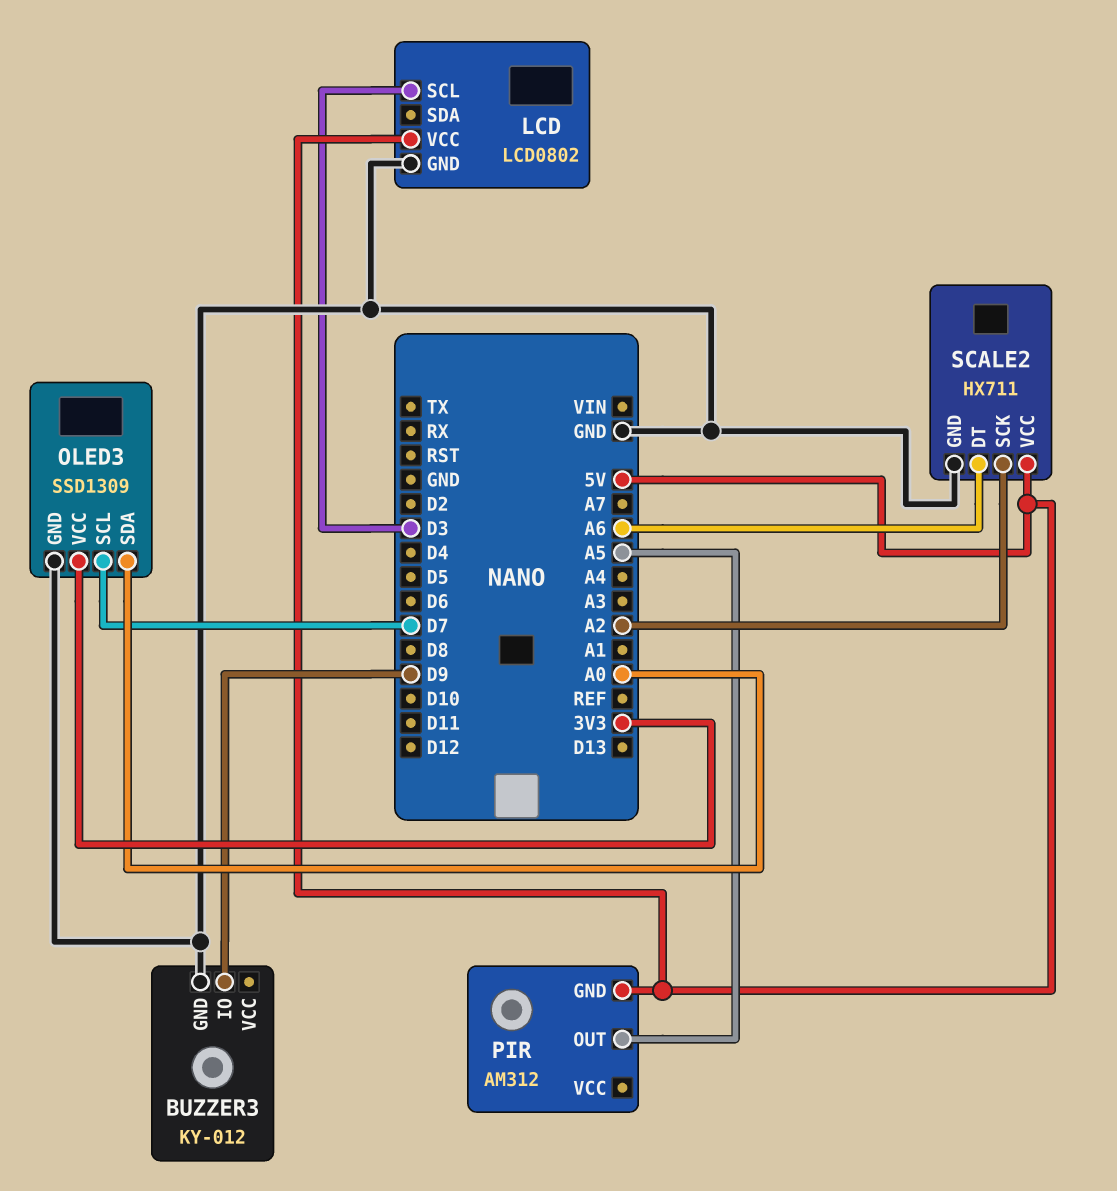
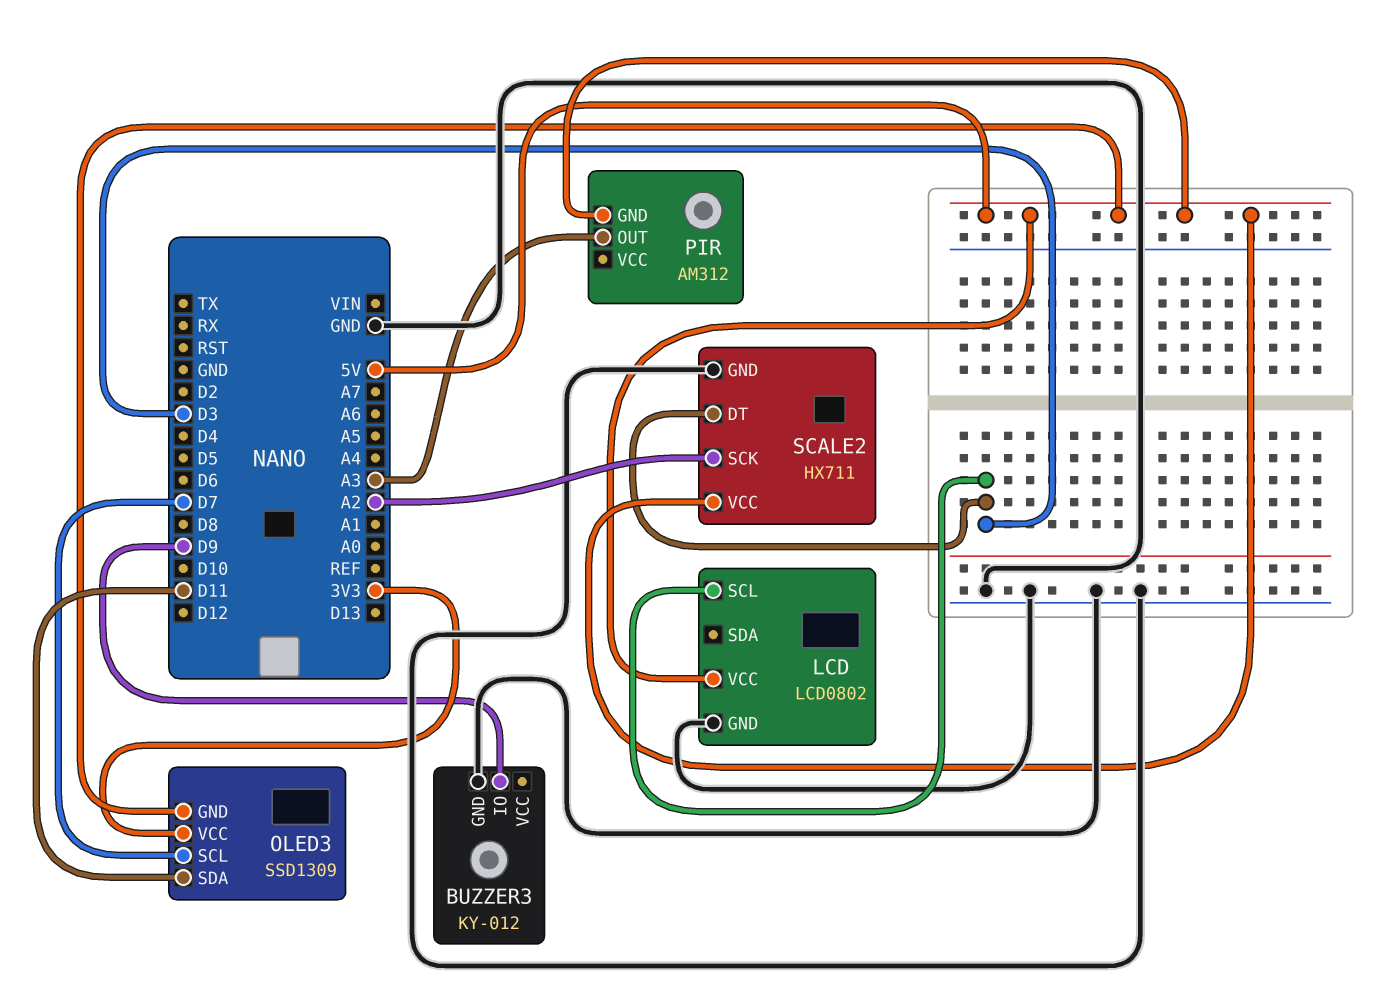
OLED3 pin GND: GND -> 5V
OLED3 pin SDA: A0 -> D11
PIR pin OUT: A5 -> A3
SCALE2 pin DT: A6 -> D3

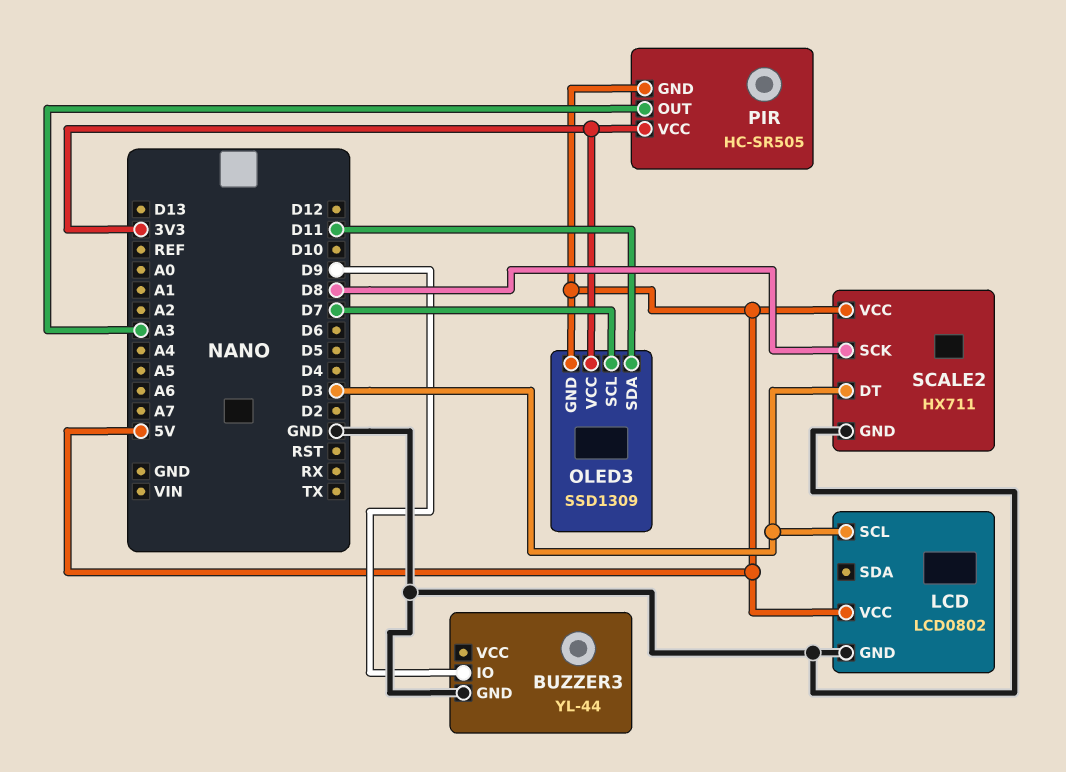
BUZZER3: KY-012 -> YL-44
PIR: AM312 -> HC-SR505
PIR pin VCC: none -> 3V3
SCALE2 pin SCK: A2 -> D8

